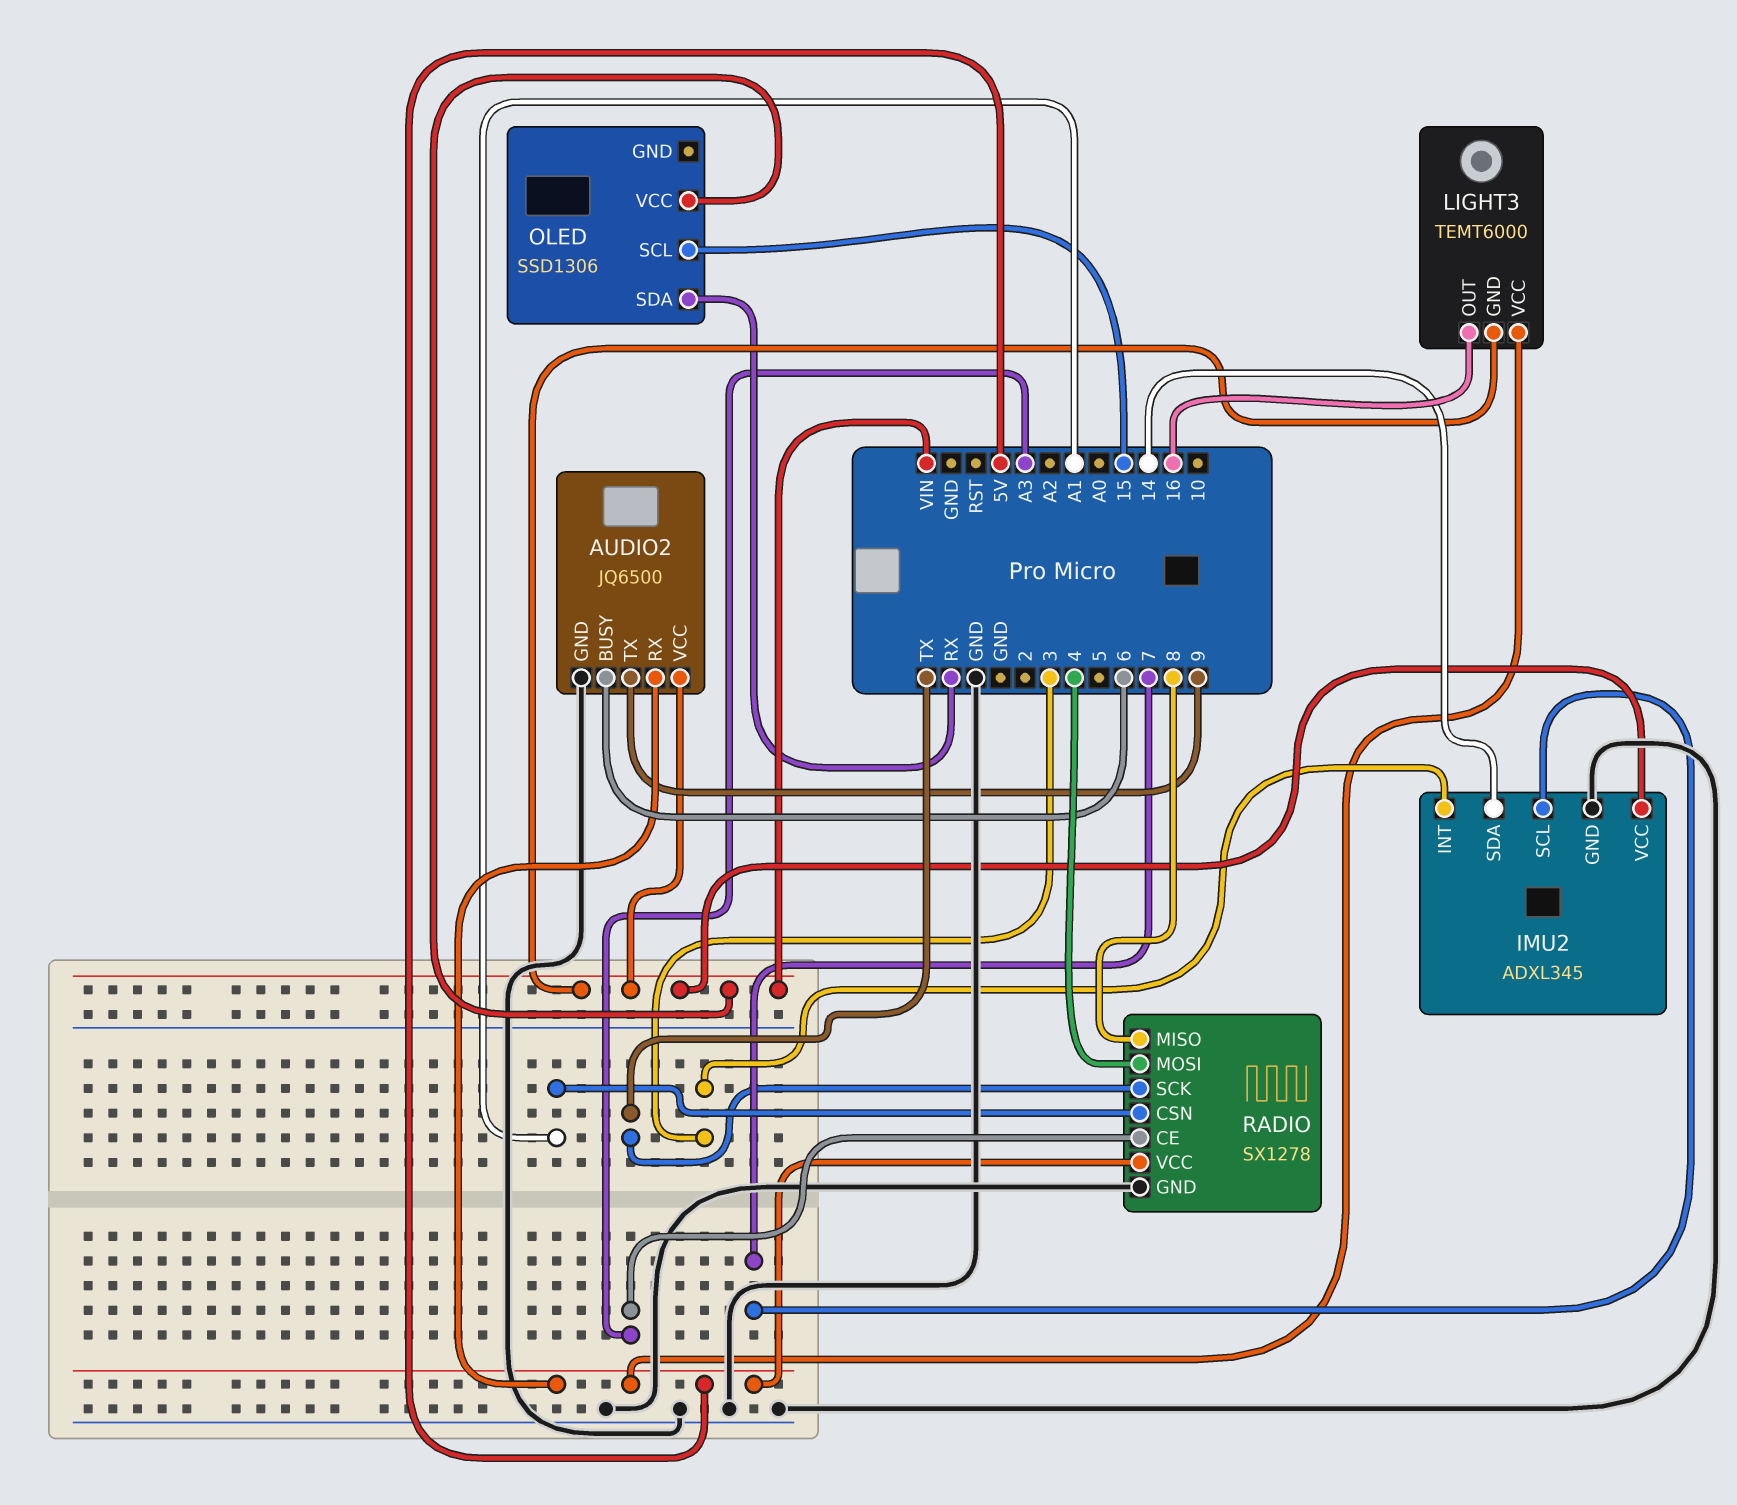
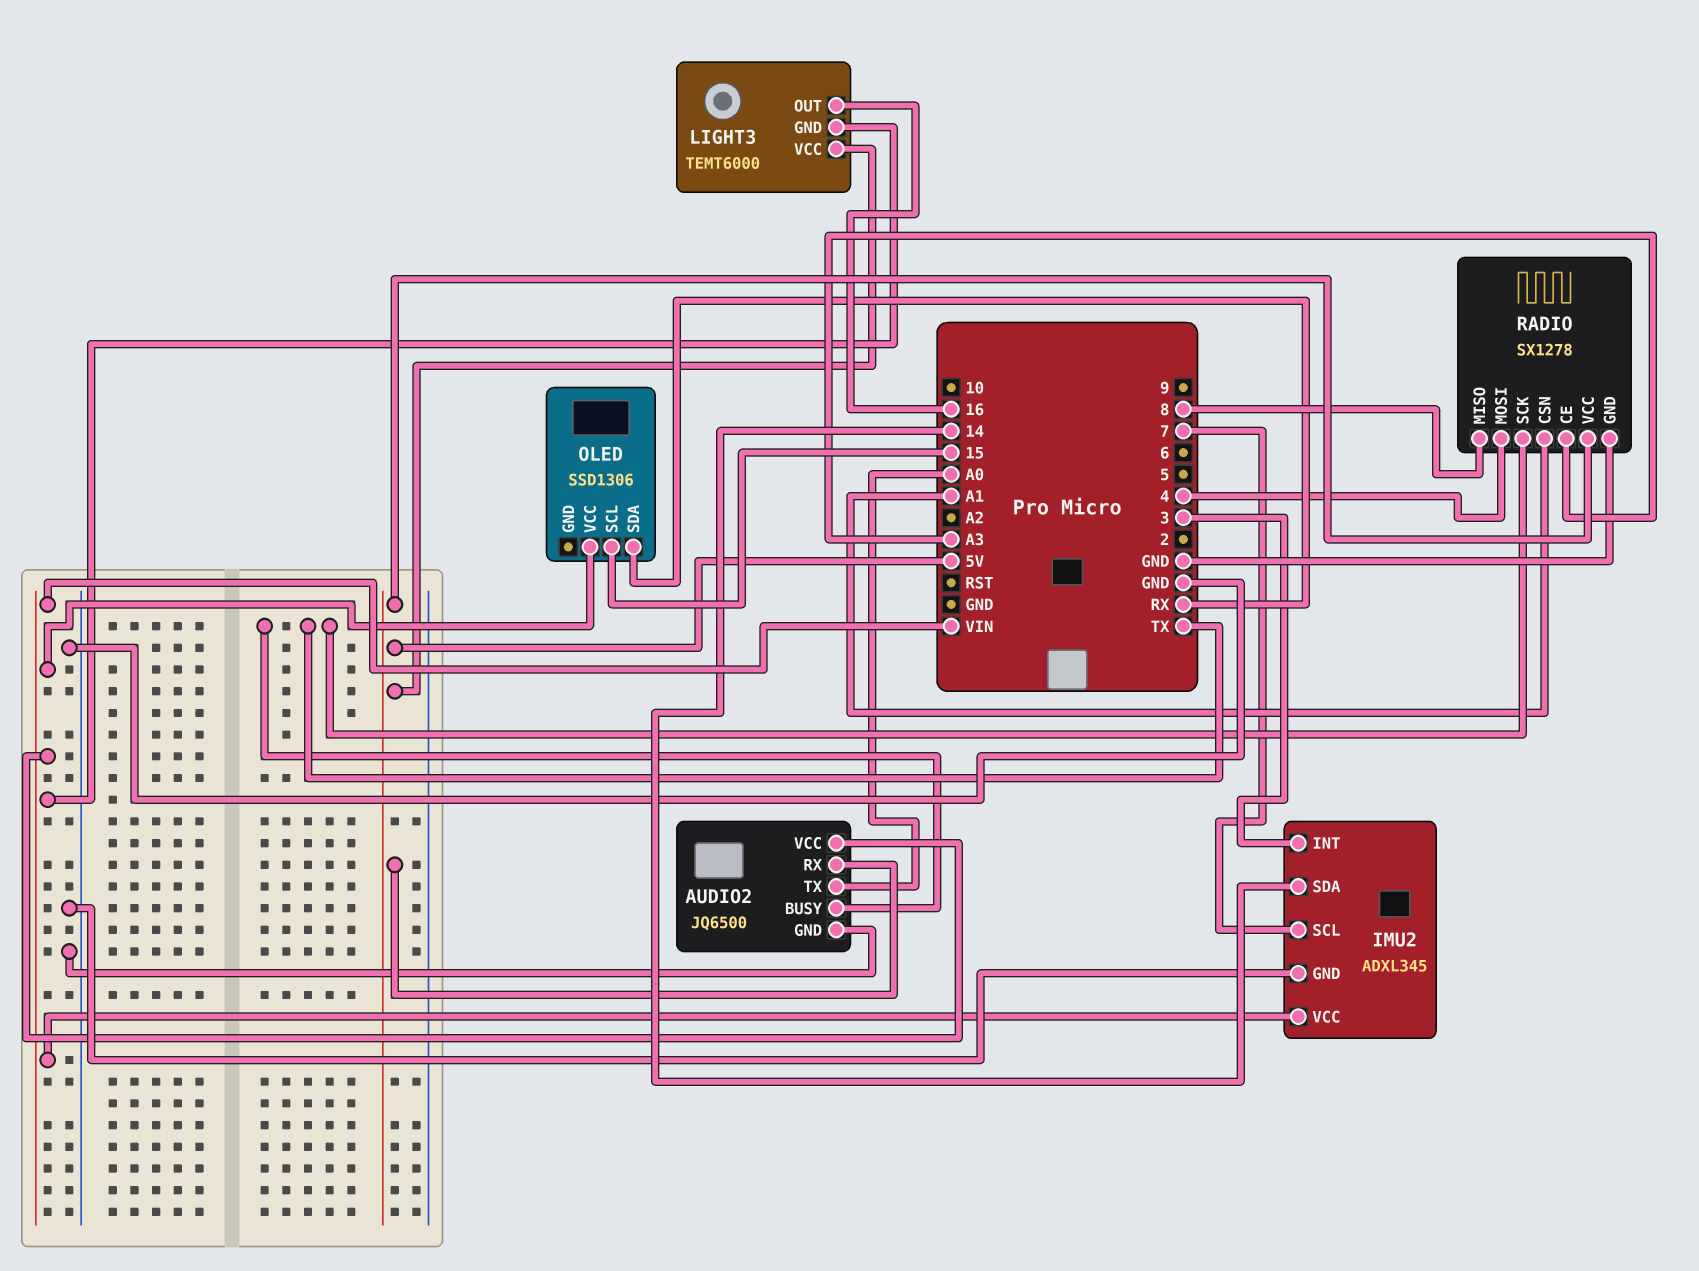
AUDIO2 pin BUSY: 6 -> TX
AUDIO2 pin TX: 9 -> A0

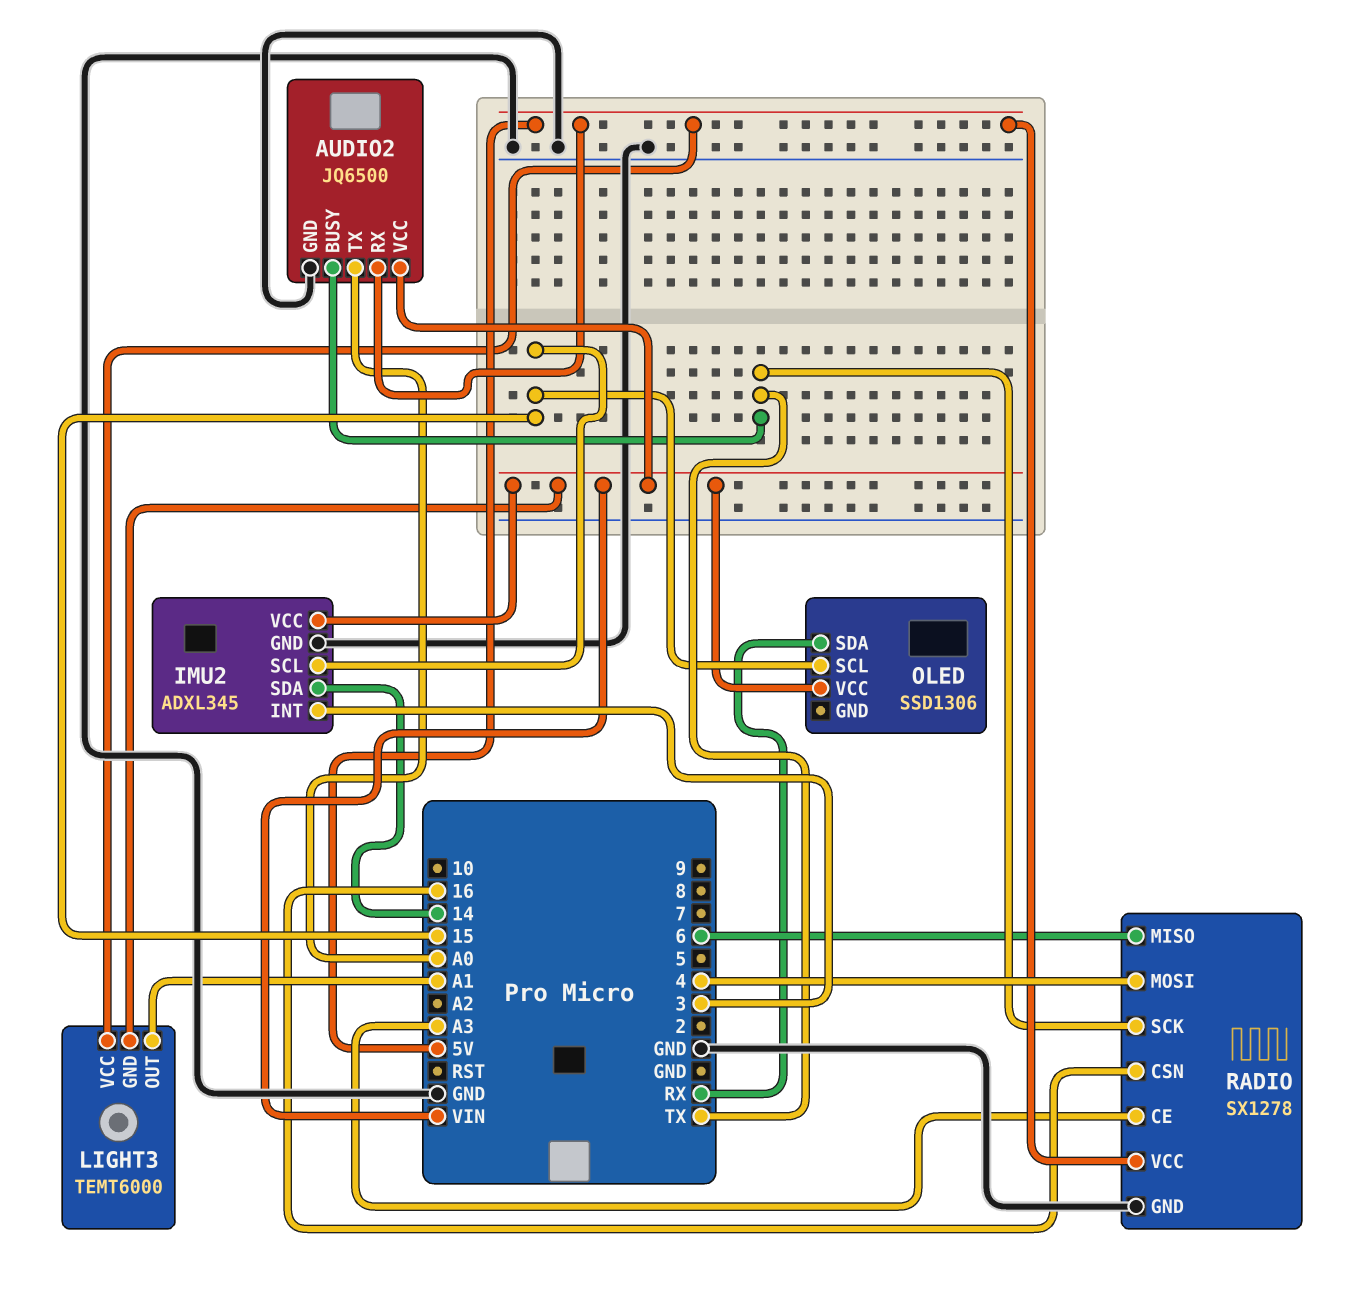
IMU2 pin SCL: 7 -> 15
LIGHT3 pin OUT: 16 -> A1
RADIO pin CSN: A1 -> 16
RADIO pin MISO: 8 -> 6

